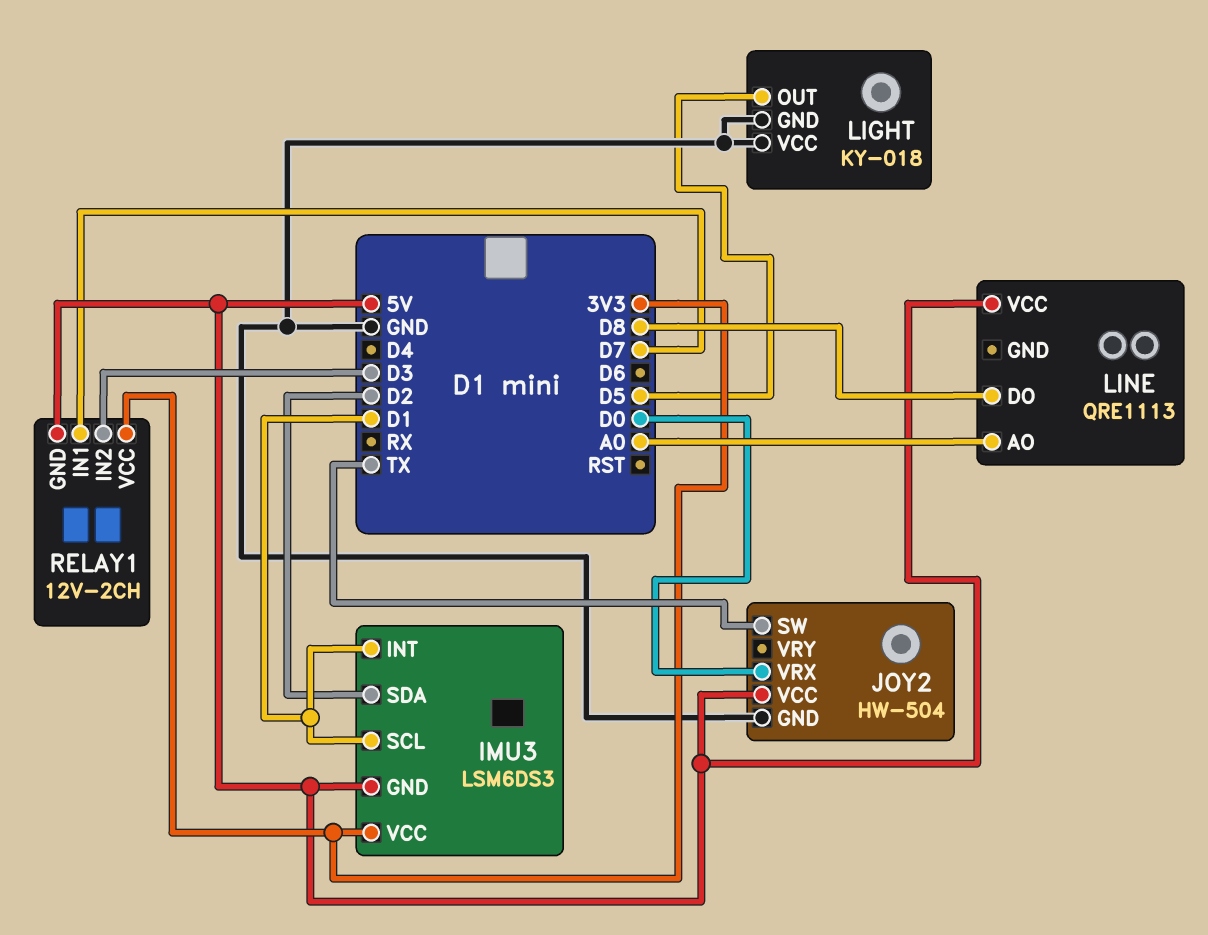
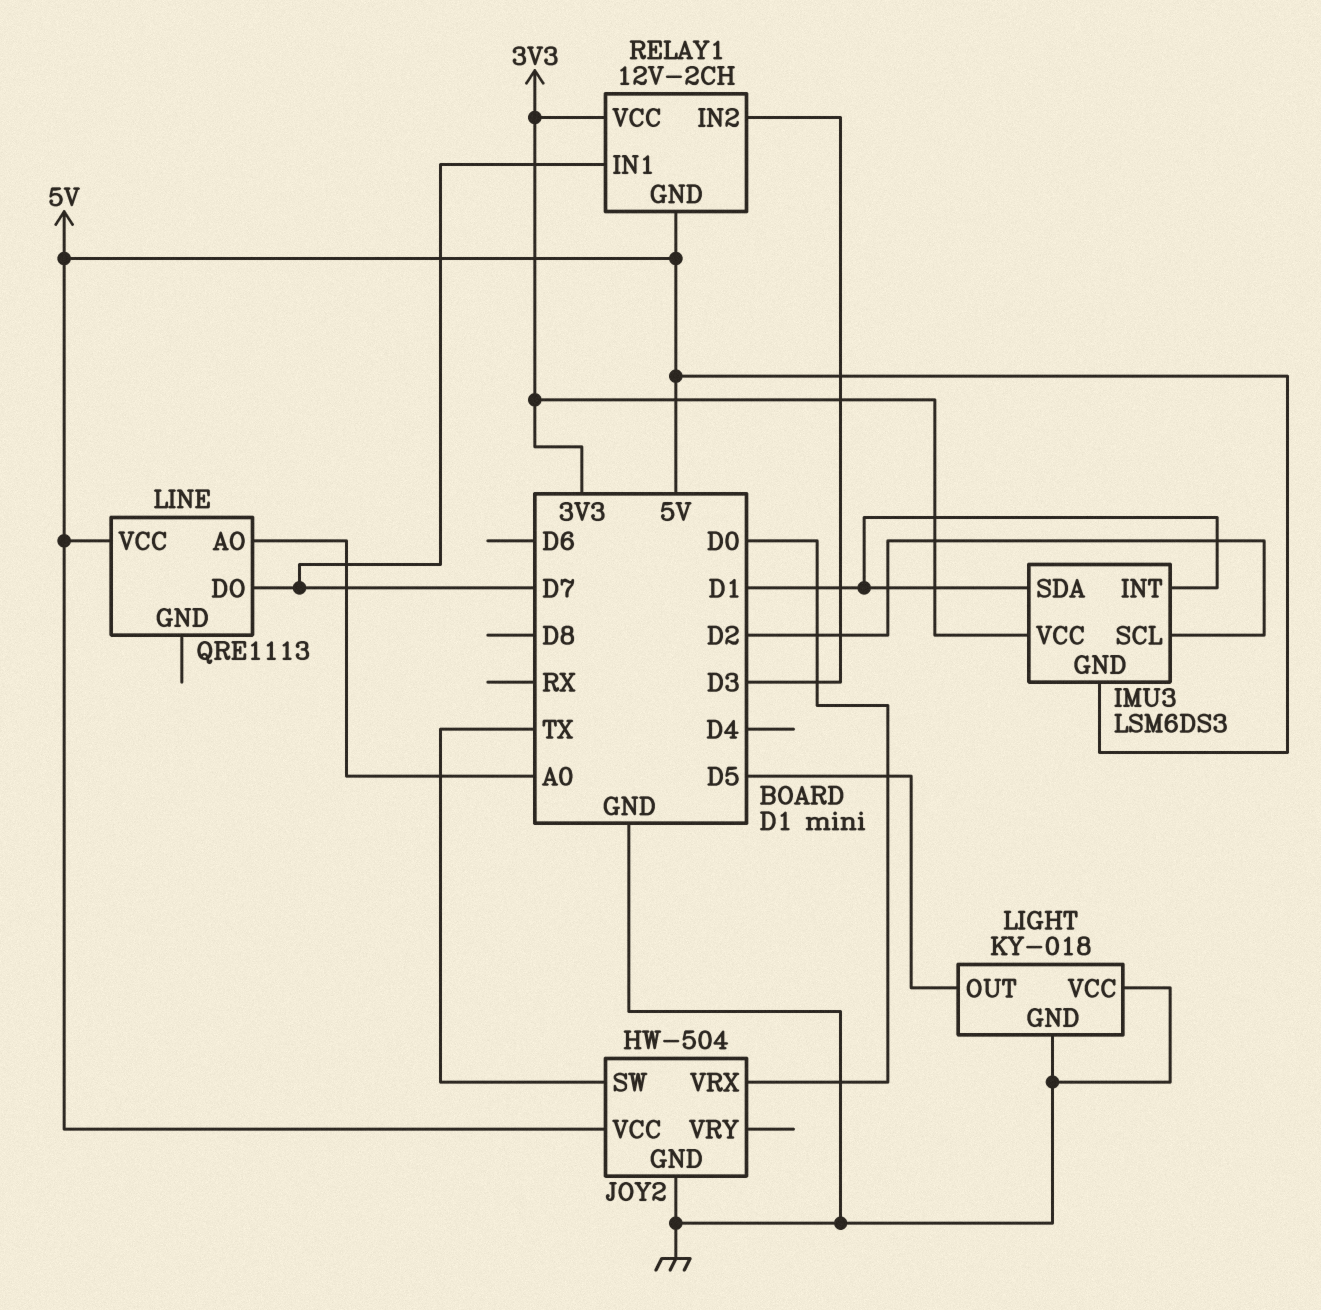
IMU3 pin SCL: D1 -> D2
IMU3 pin SDA: D2 -> D1
LINE pin DO: D8 -> D7

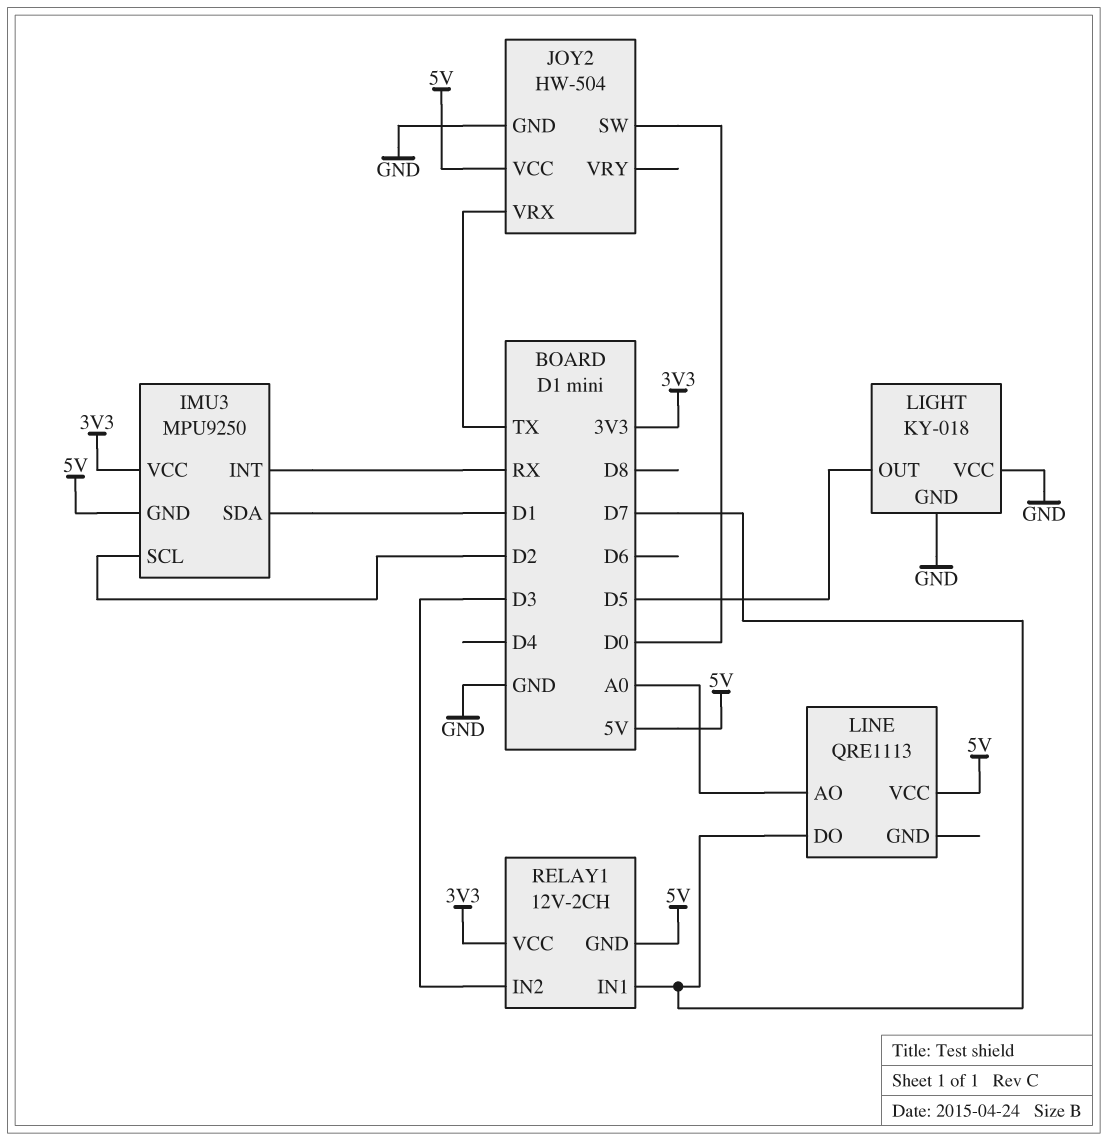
IMU3: LSM6DS3 -> MPU9250
IMU3 pin INT: D1 -> RX
JOY2 pin SW: TX -> D0
JOY2 pin VRX: D0 -> TX

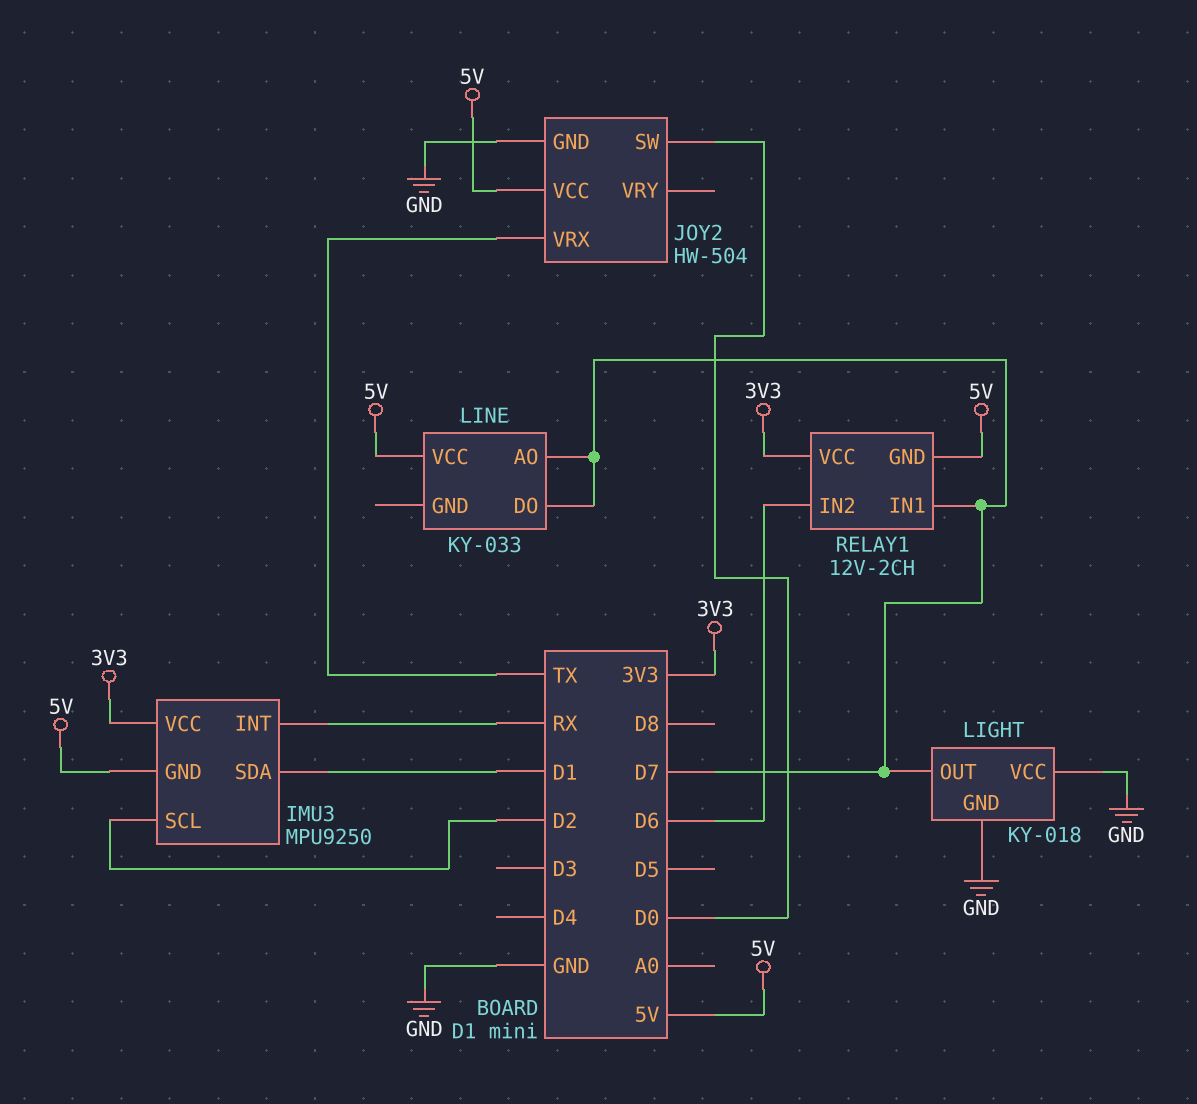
LIGHT pin OUT: D5 -> D7
LINE: QRE1113 -> KY-033
LINE pin AO: A0 -> D7
RELAY1 pin IN2: D3 -> D6

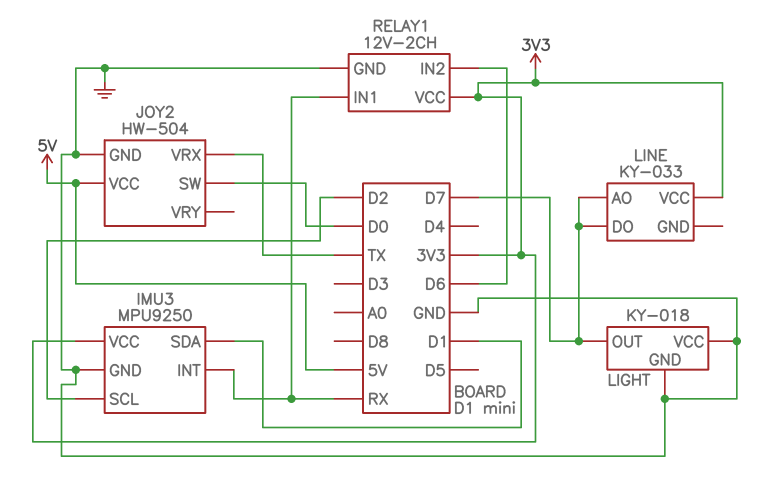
IMU3 pin GND: 5V -> GND
LINE pin VCC: 5V -> 3V3
RELAY1 pin GND: 5V -> GND
RELAY1 pin IN1: D7 -> RX

